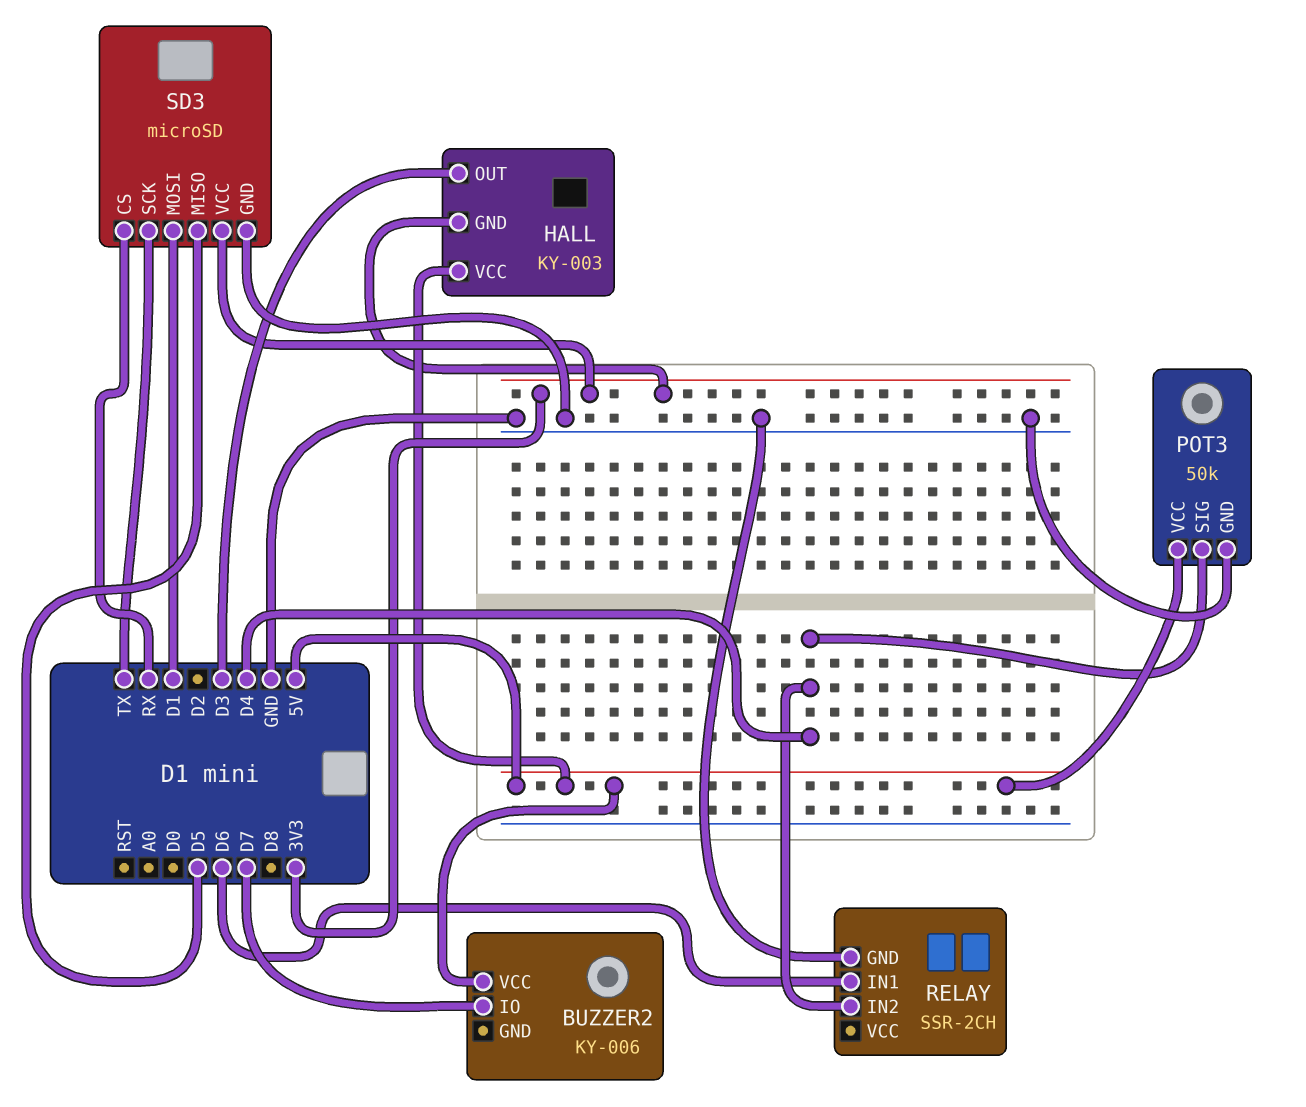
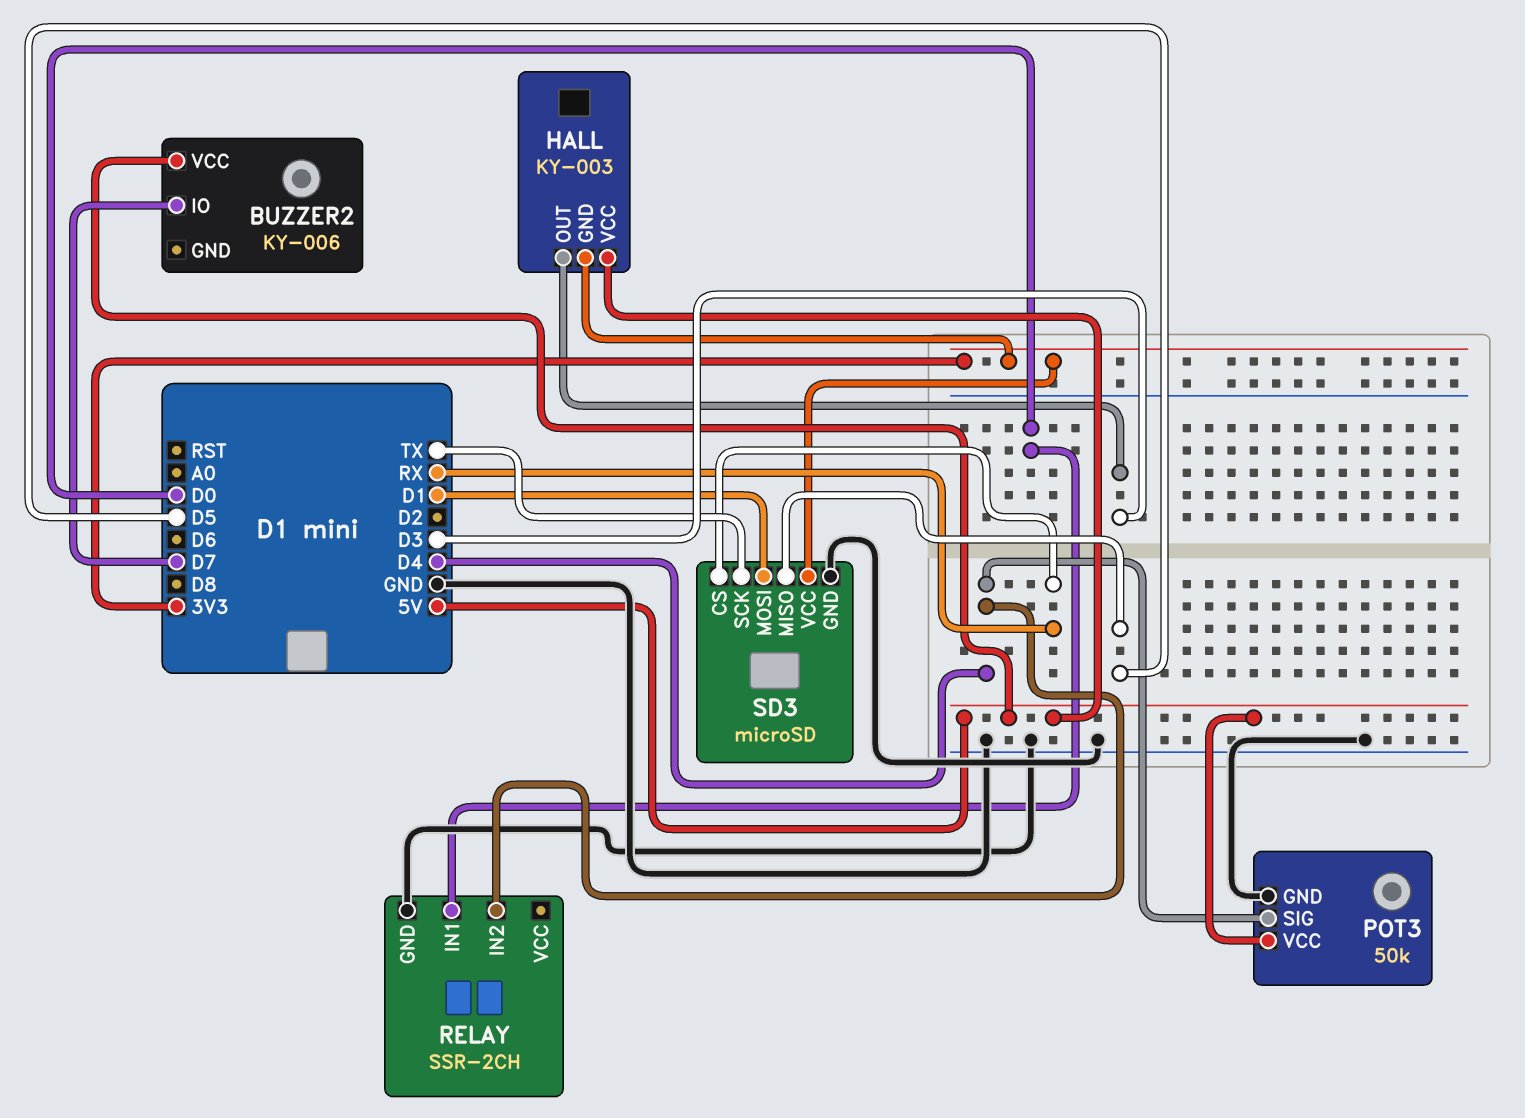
RELAY pin IN1: D6 -> D0

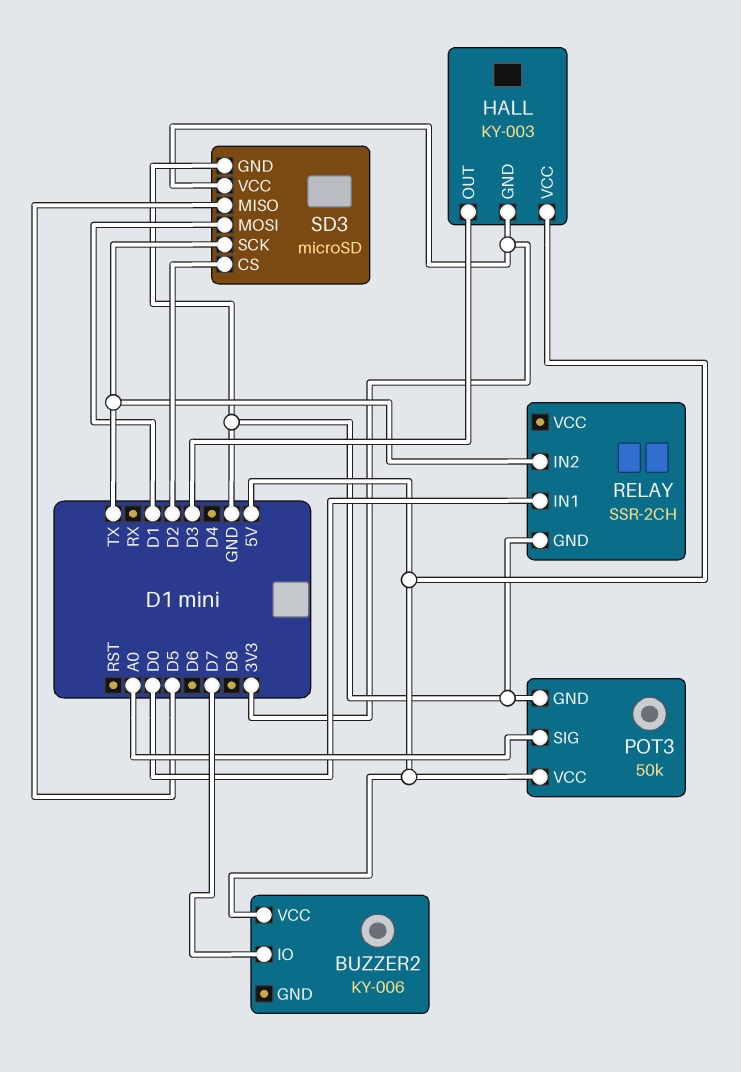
POT3 pin SIG: D4 -> A0
RELAY pin IN2: D4 -> TX
SD3 pin CS: RX -> D2

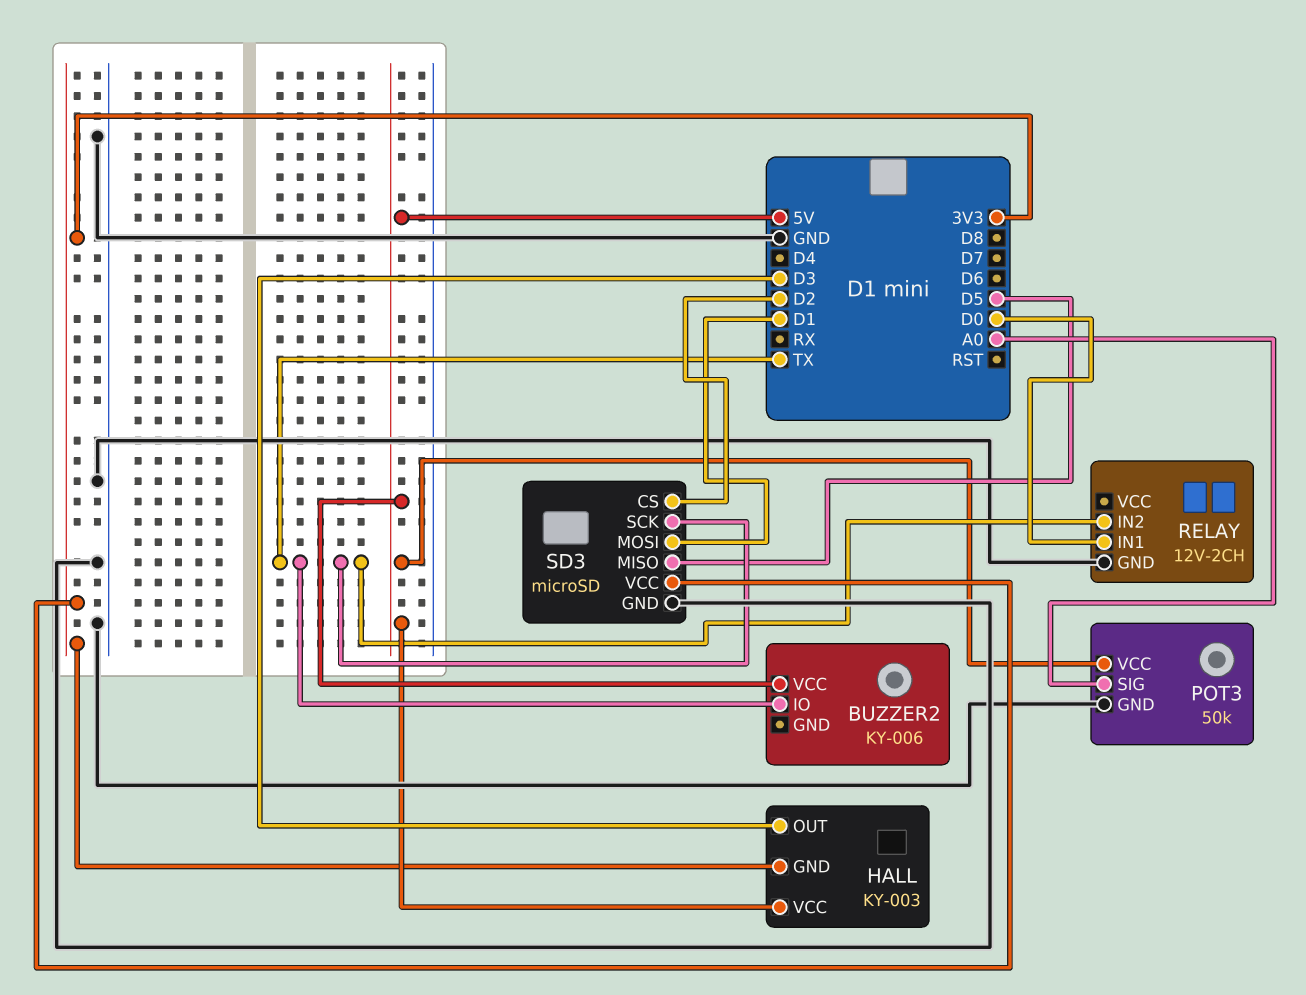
BUZZER2 pin IO: D7 -> TX
RELAY: SSR-2CH -> 12V-2CH

